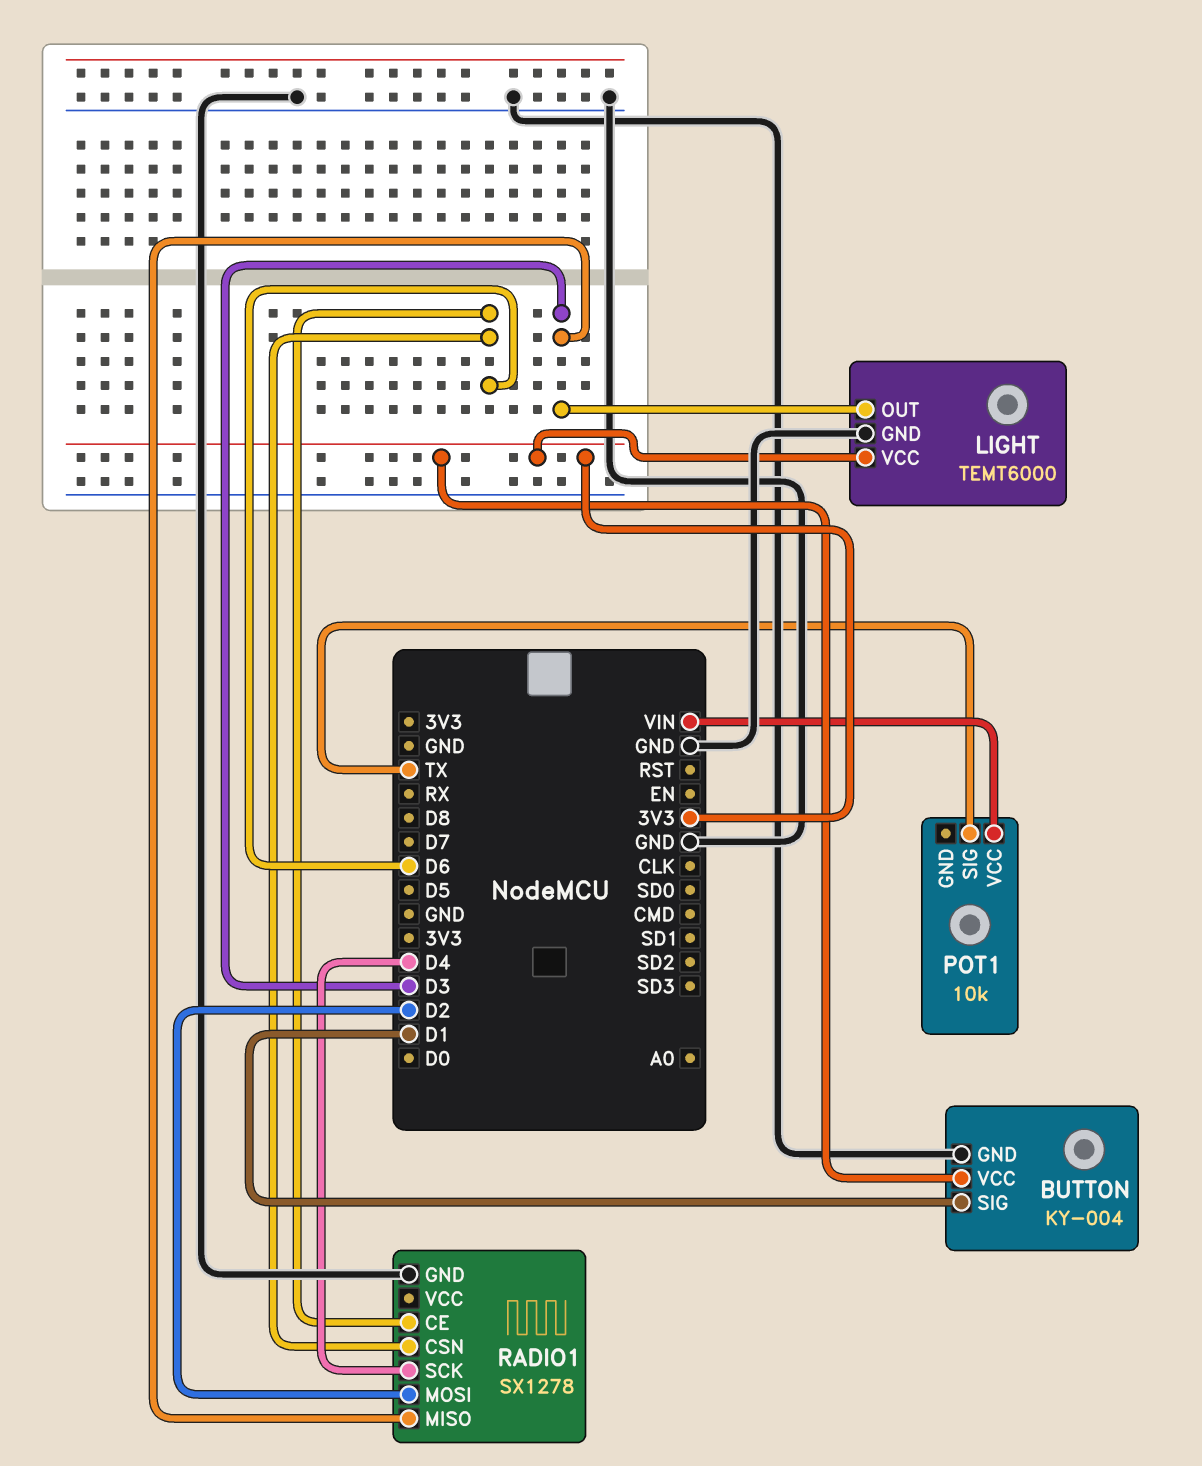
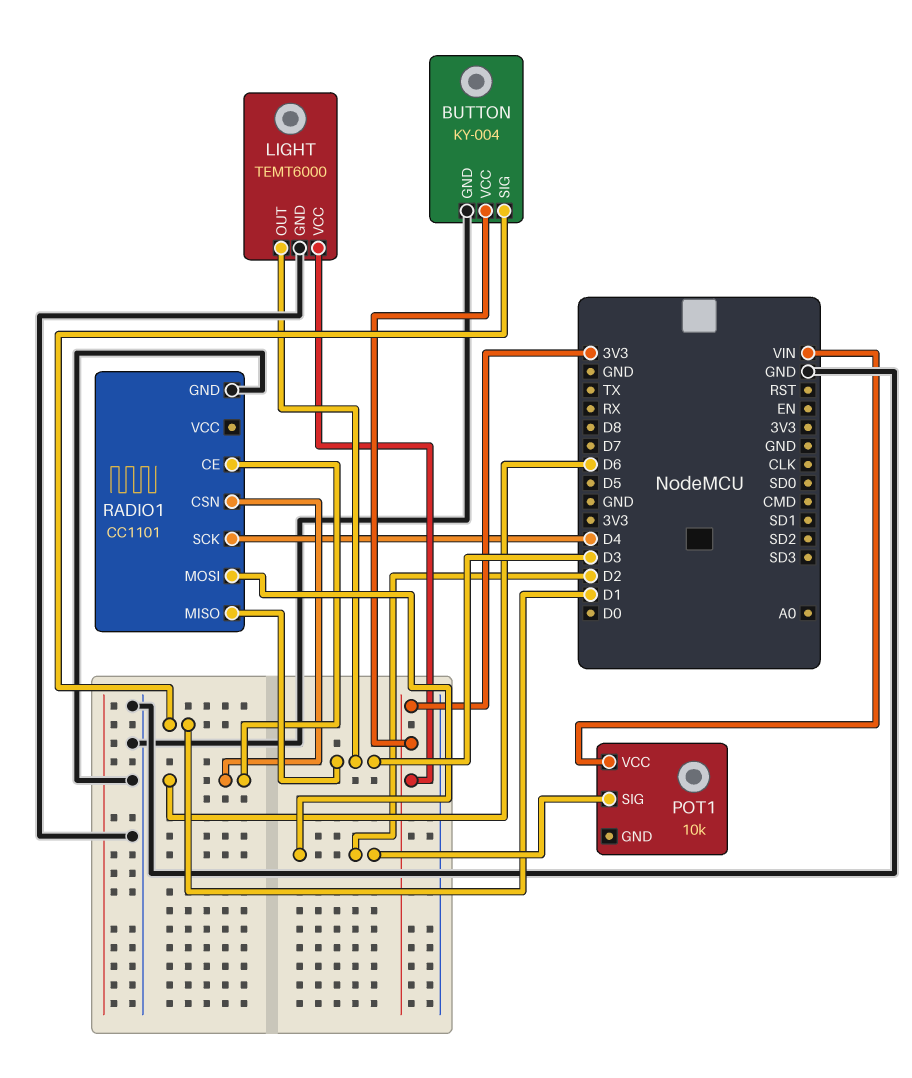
POT1 pin SIG: TX -> D2
RADIO1: SX1278 -> CC1101

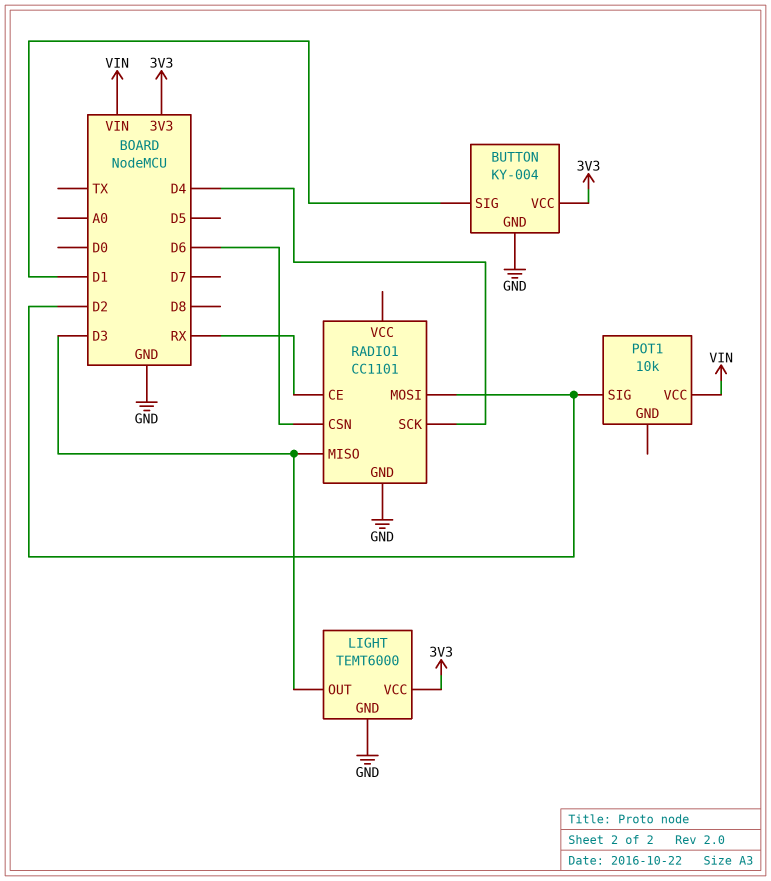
RADIO1 pin CE: D6 -> RX

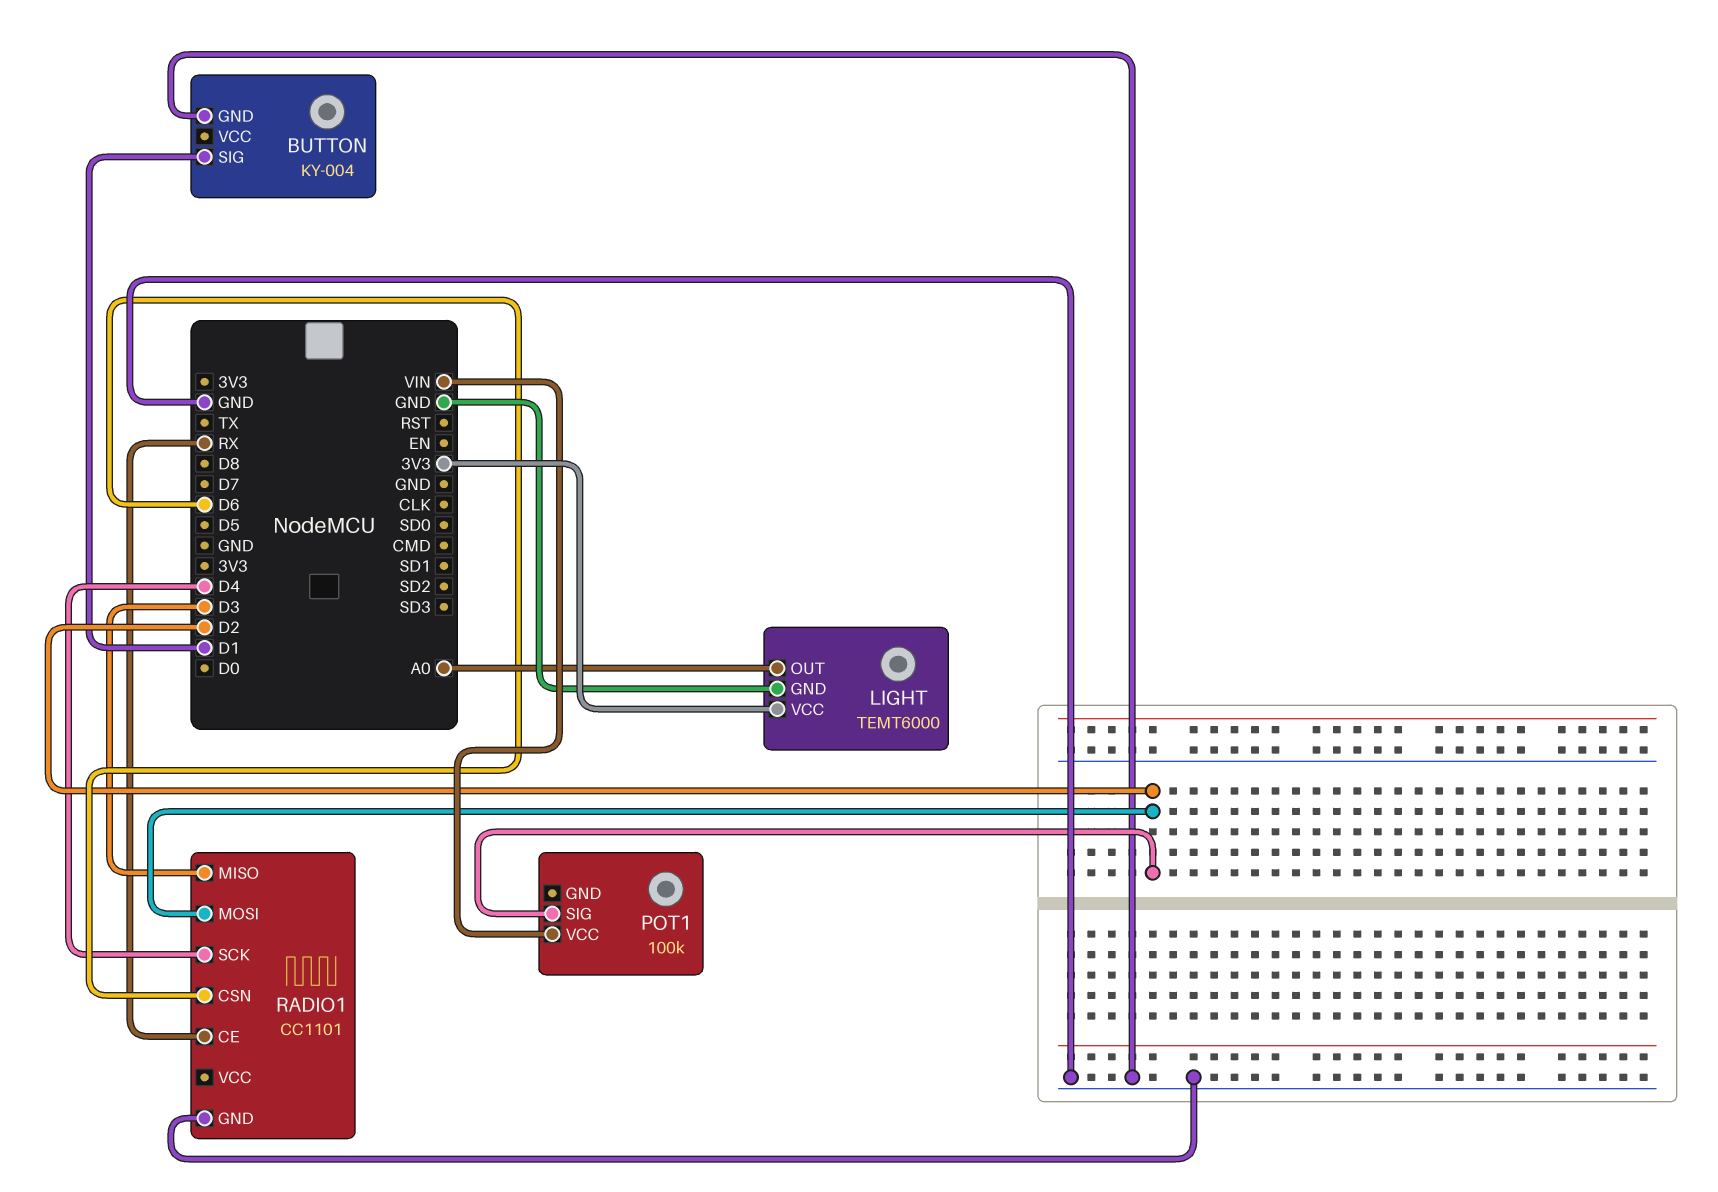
BUTTON pin VCC: 3V3 -> none
LIGHT pin OUT: D3 -> A0
POT1: 10k -> 100k

